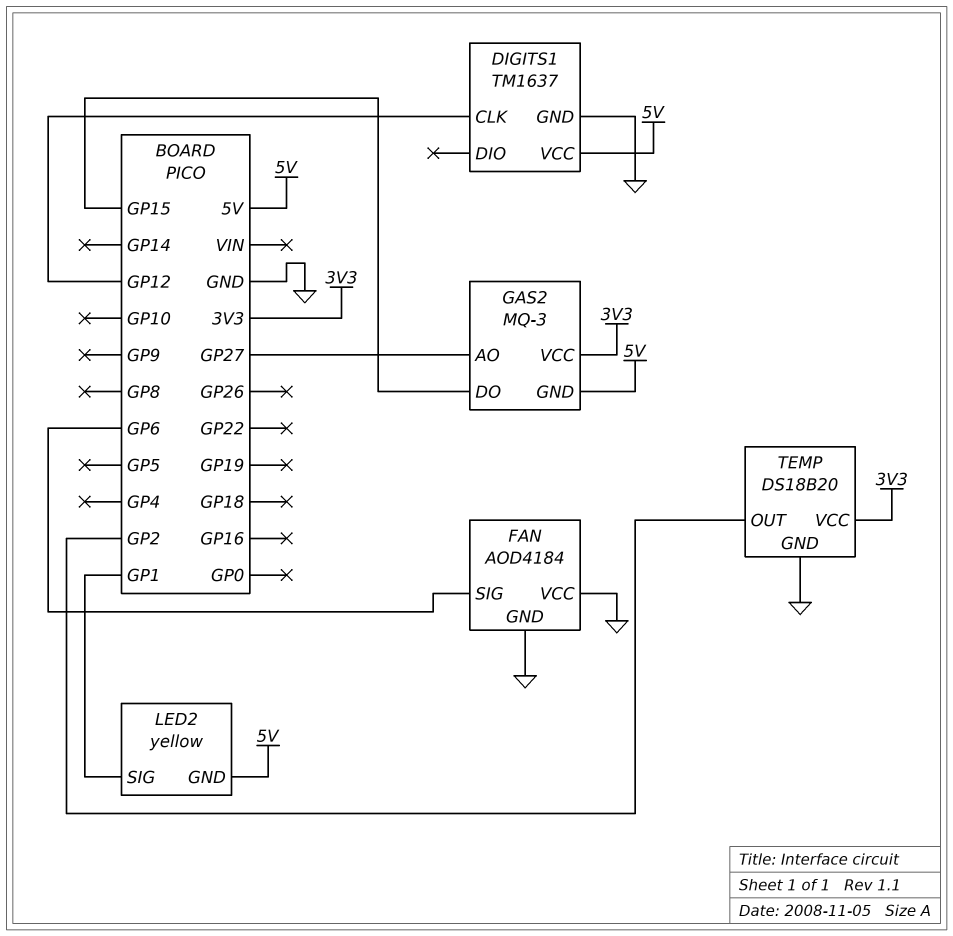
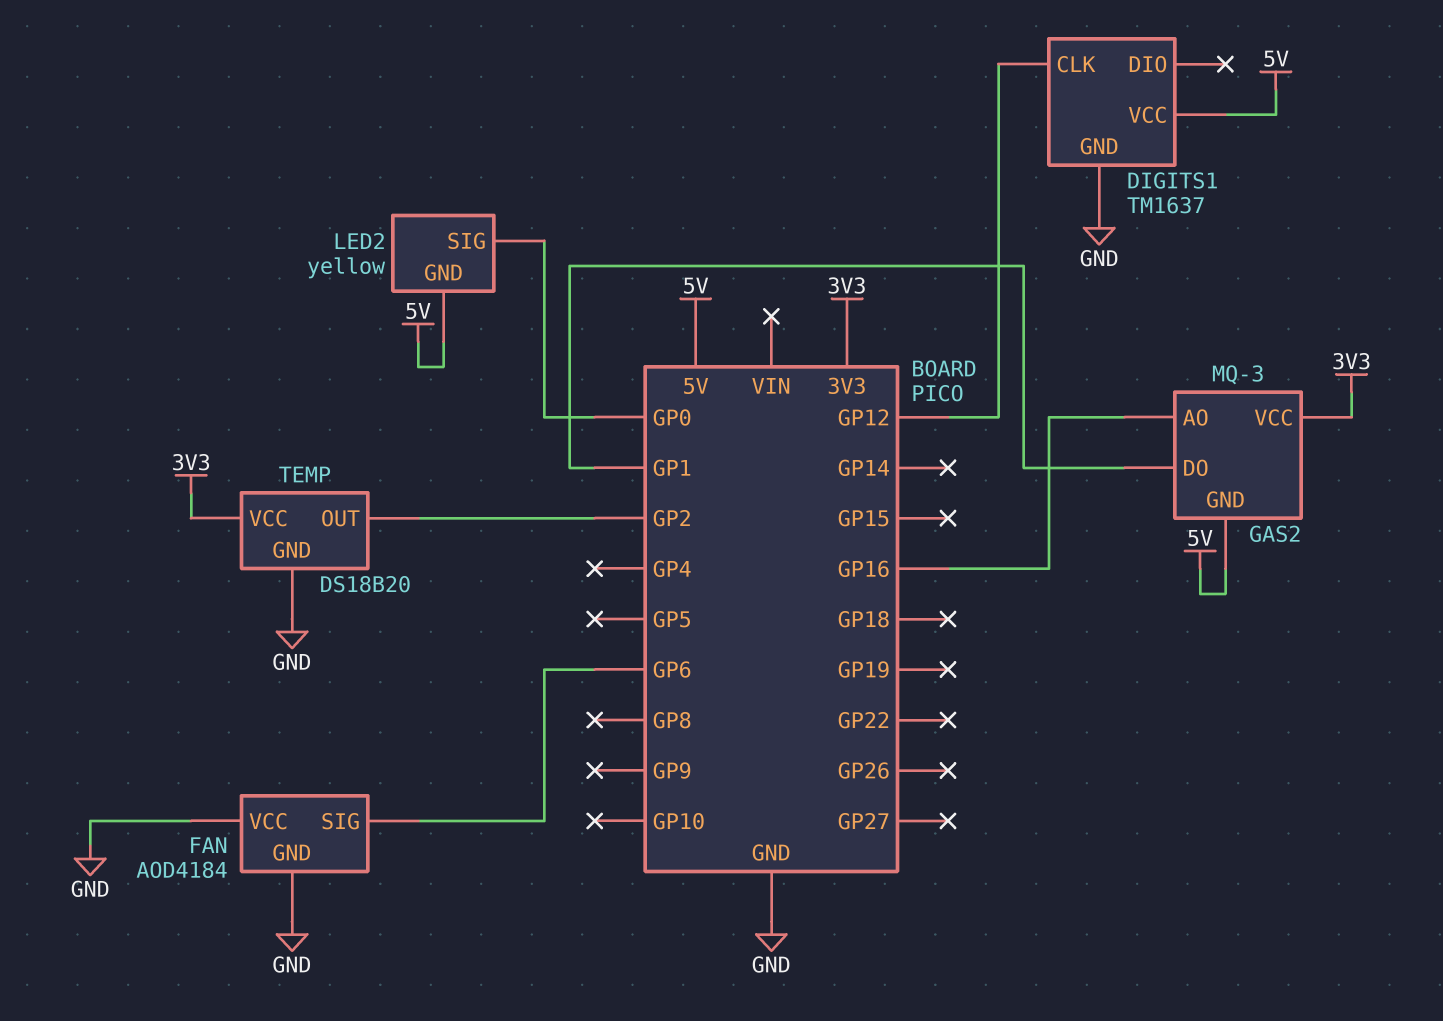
GAS2 pin AO: GP27 -> GP16
GAS2 pin DO: GP15 -> GP1
LED2 pin SIG: GP1 -> GP0

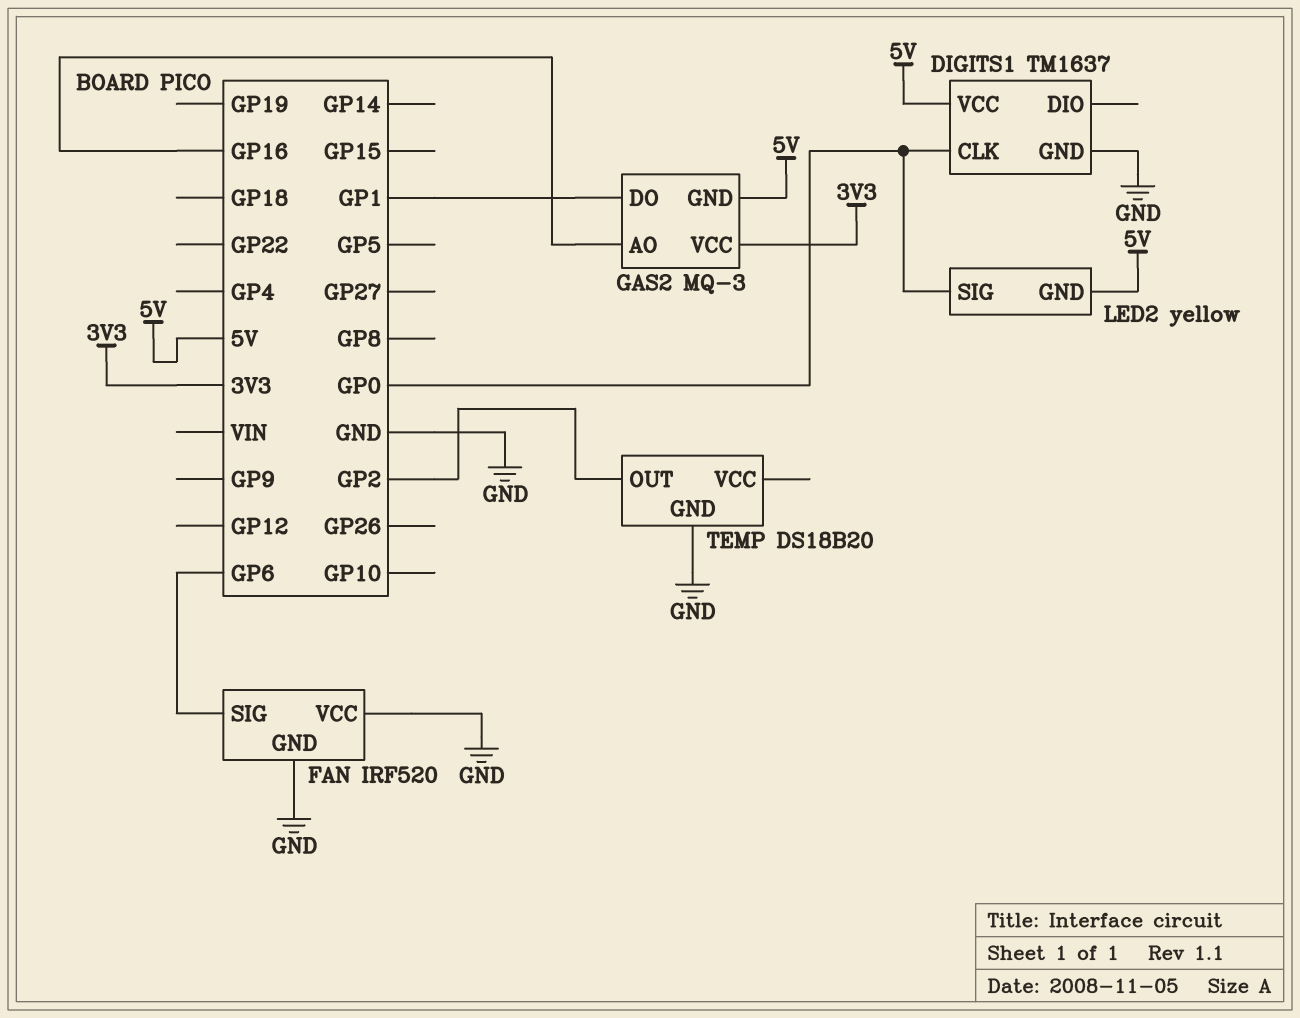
DIGITS1 pin CLK: GP12 -> GP0
FAN: AOD4184 -> IRF520
TEMP pin VCC: 3V3 -> none

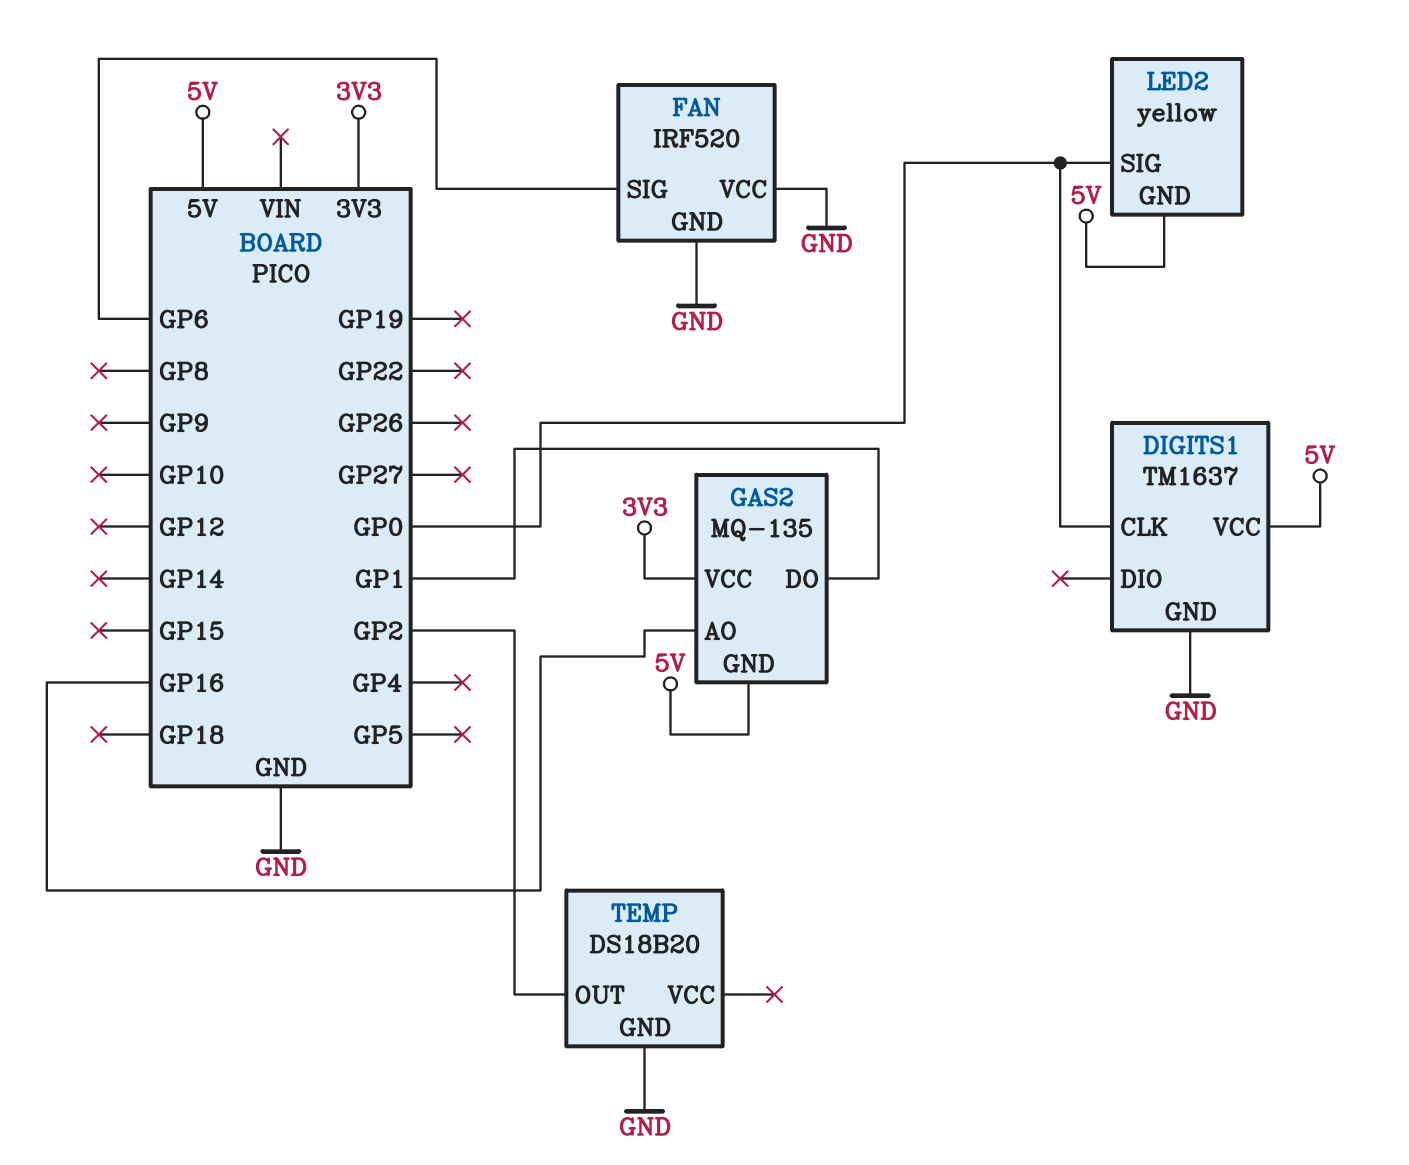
GAS2: MQ-3 -> MQ-135

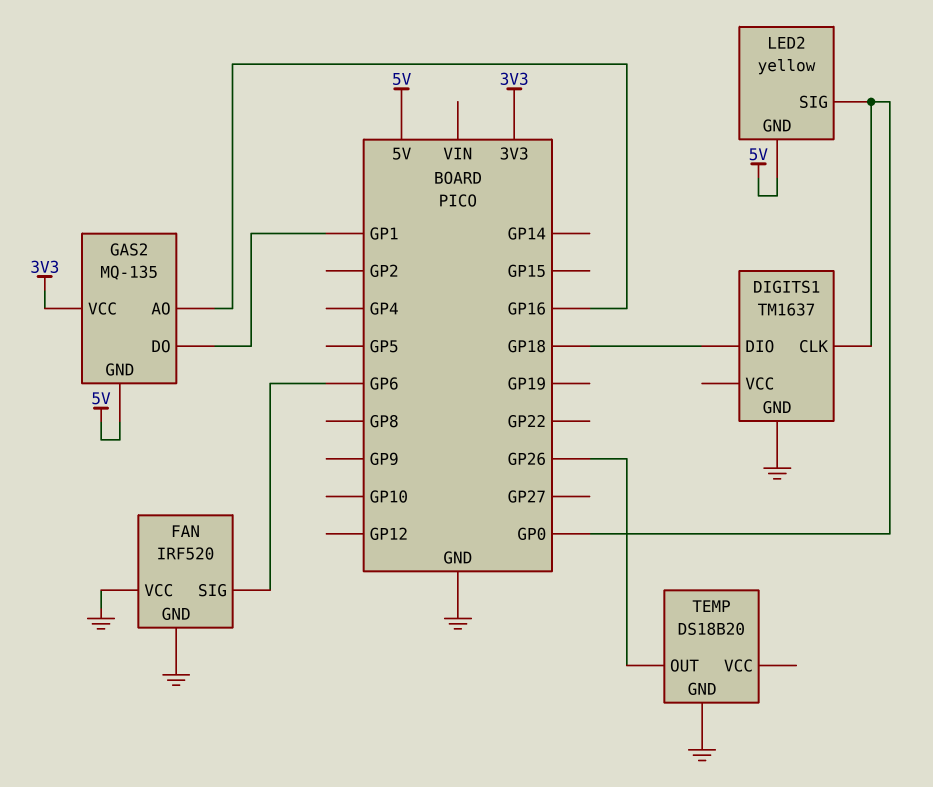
DIGITS1 pin DIO: none -> GP18
DIGITS1 pin VCC: 5V -> none
TEMP pin OUT: GP2 -> GP26

